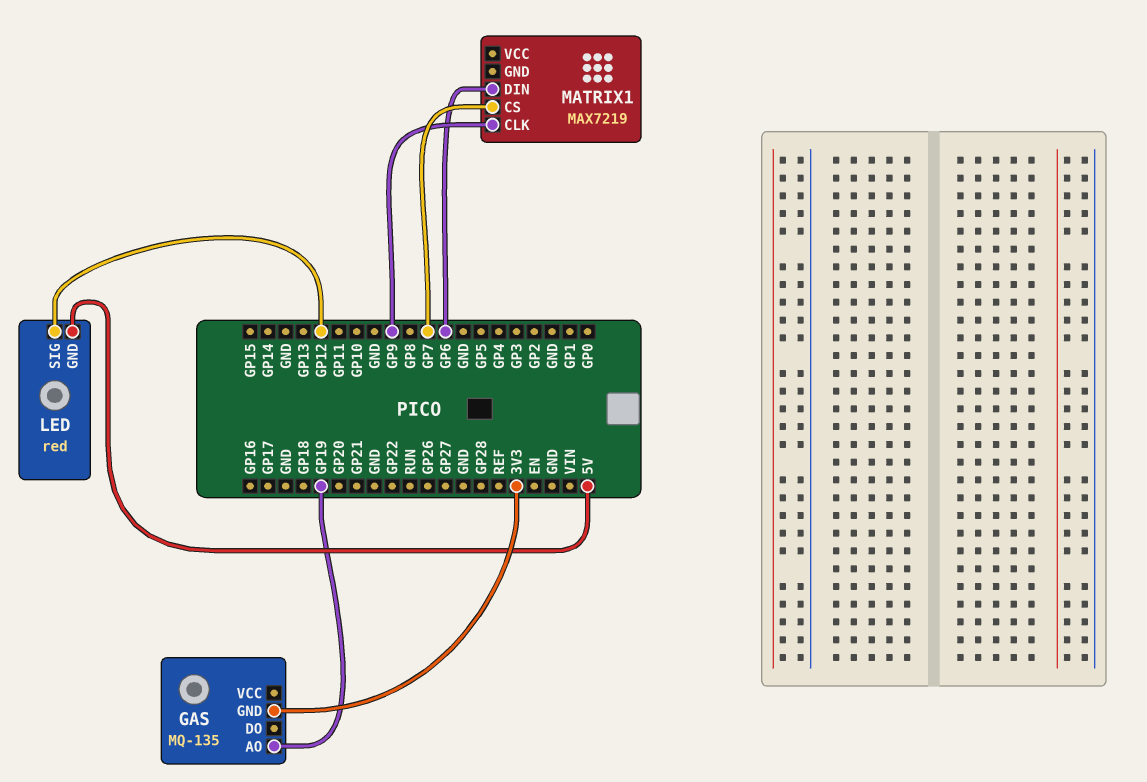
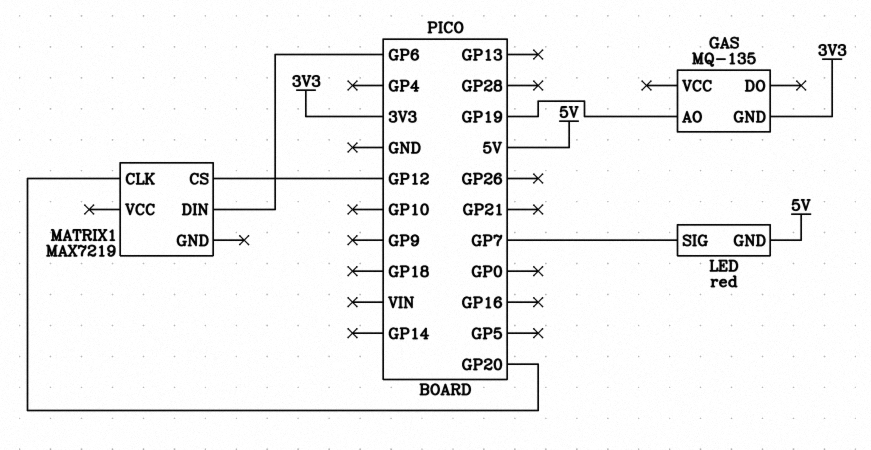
LED pin SIG: GP12 -> GP7
MATRIX1 pin CLK: GP9 -> GP20
MATRIX1 pin CS: GP7 -> GP12

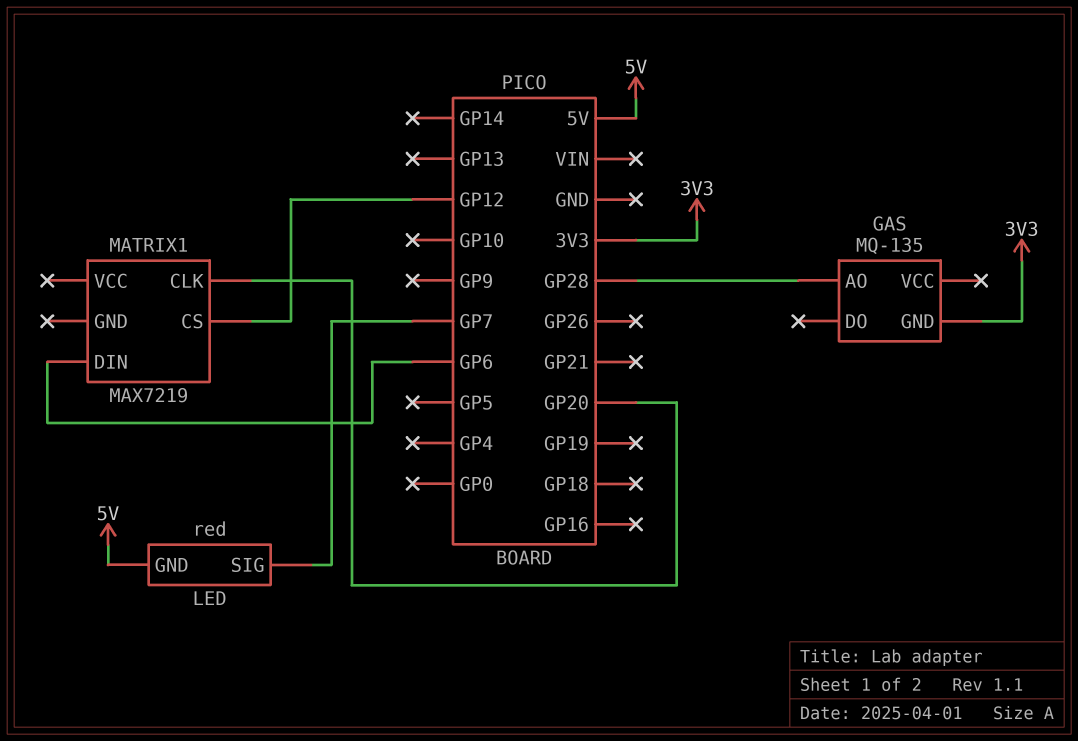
GAS pin AO: GP19 -> GP28

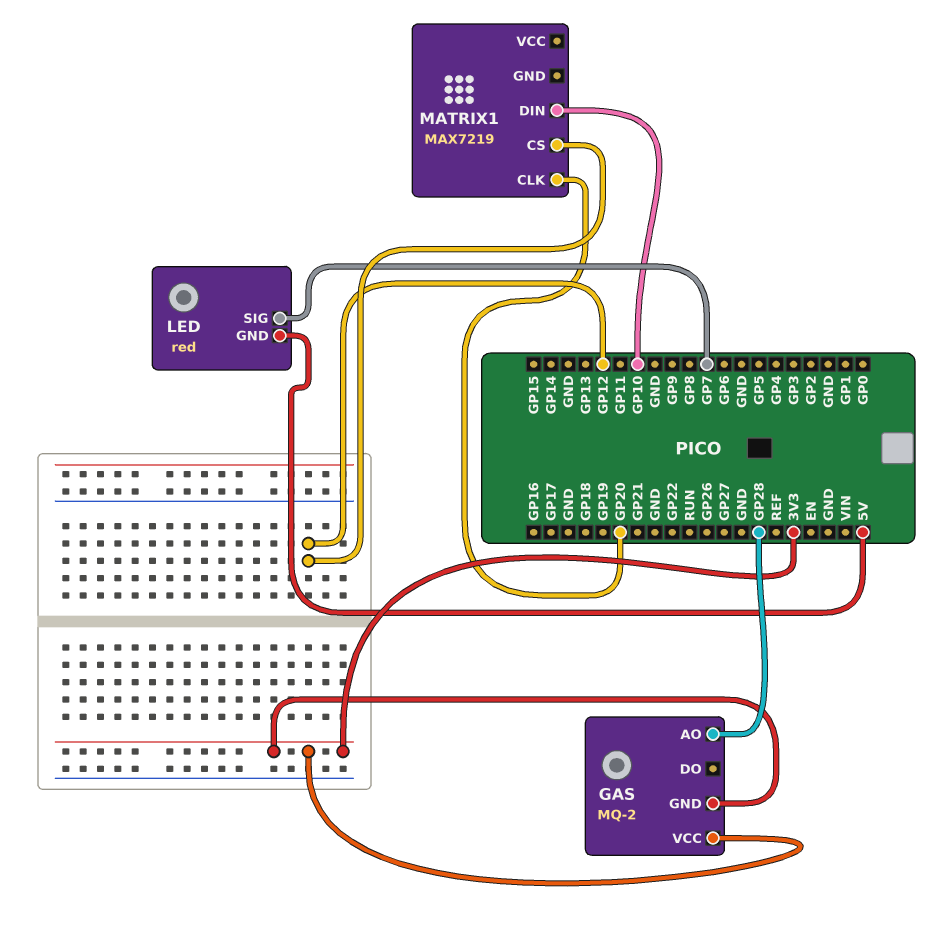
GAS: MQ-135 -> MQ-2
GAS pin VCC: none -> 3V3
MATRIX1 pin DIN: GP6 -> GP10

